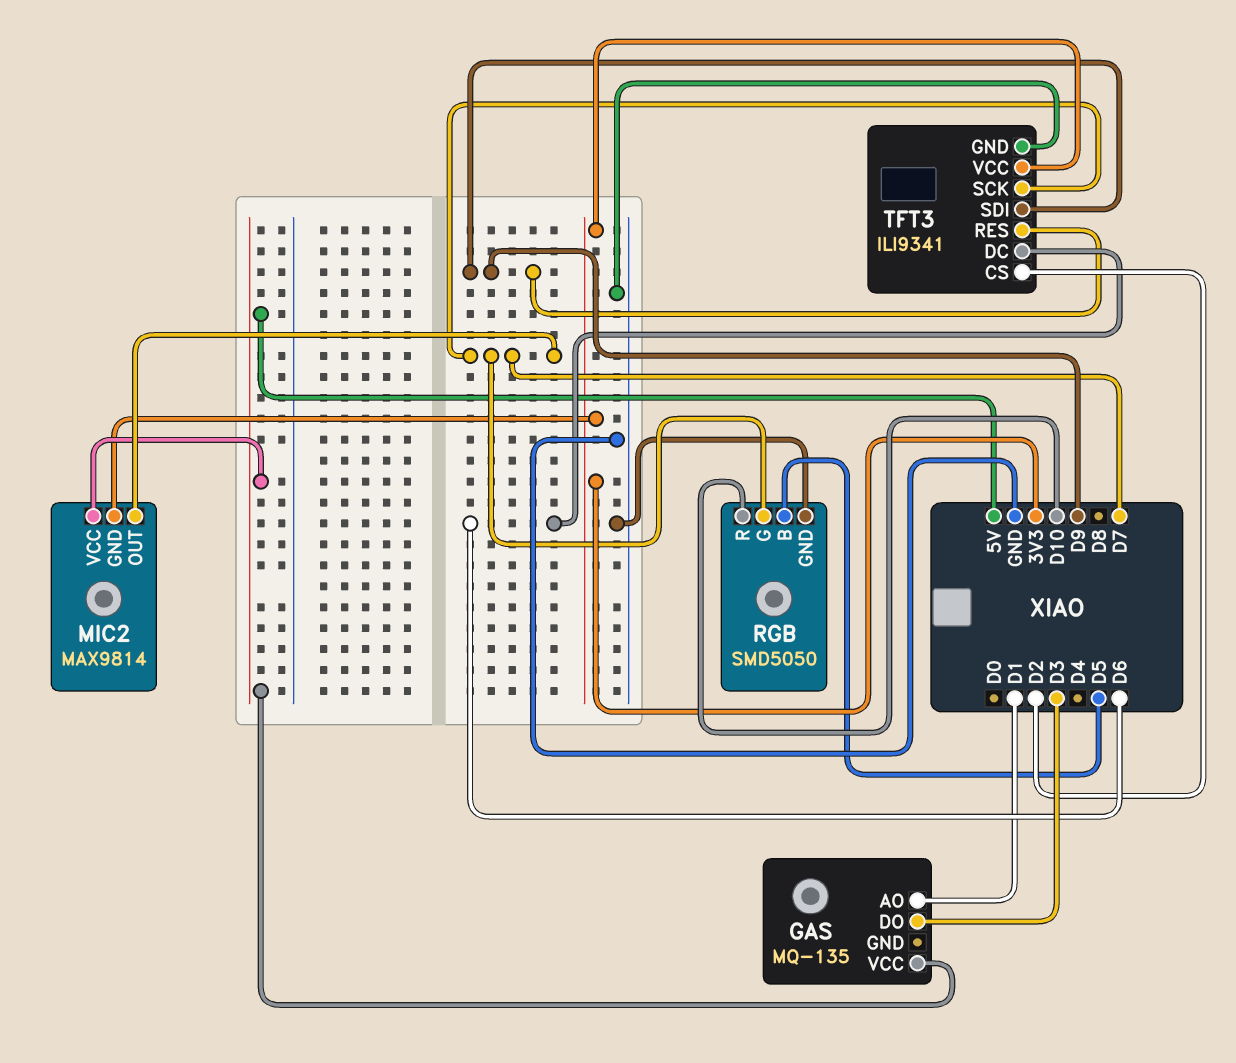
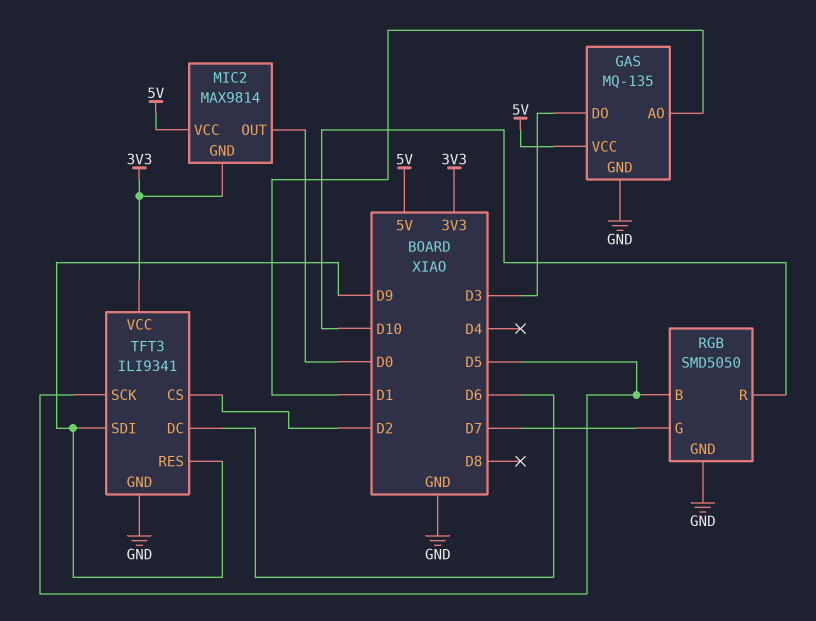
GAS pin GND: none -> GND
MIC2 pin OUT: D7 -> D0
TFT3 pin SCK: D7 -> D5

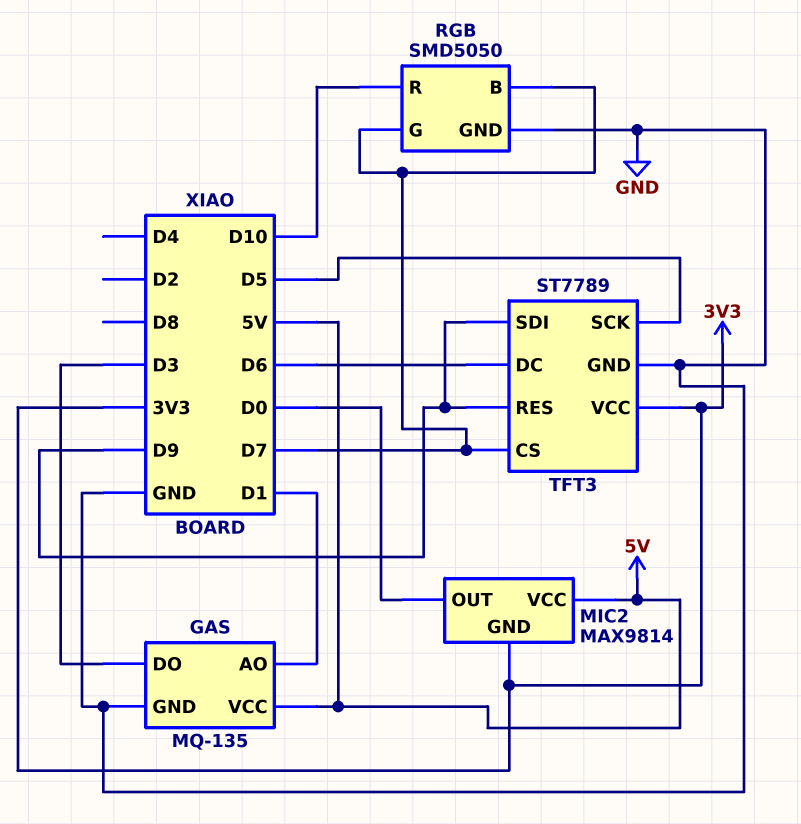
RGB pin B: D5 -> D7
TFT3: ILI9341 -> ST7789
TFT3 pin CS: D2 -> D7

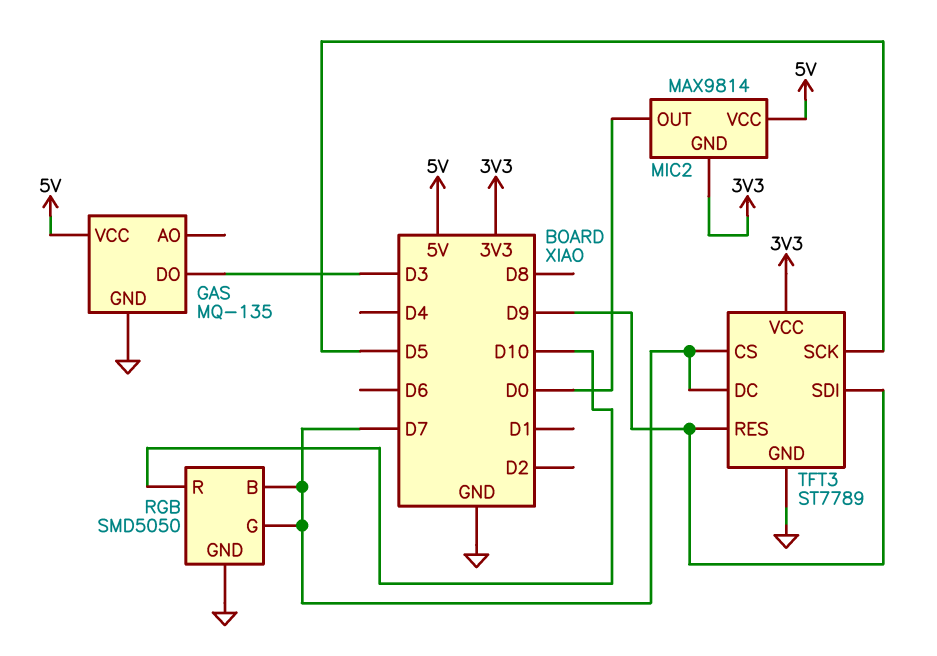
GAS pin AO: D1 -> none
TFT3 pin DC: D6 -> D7

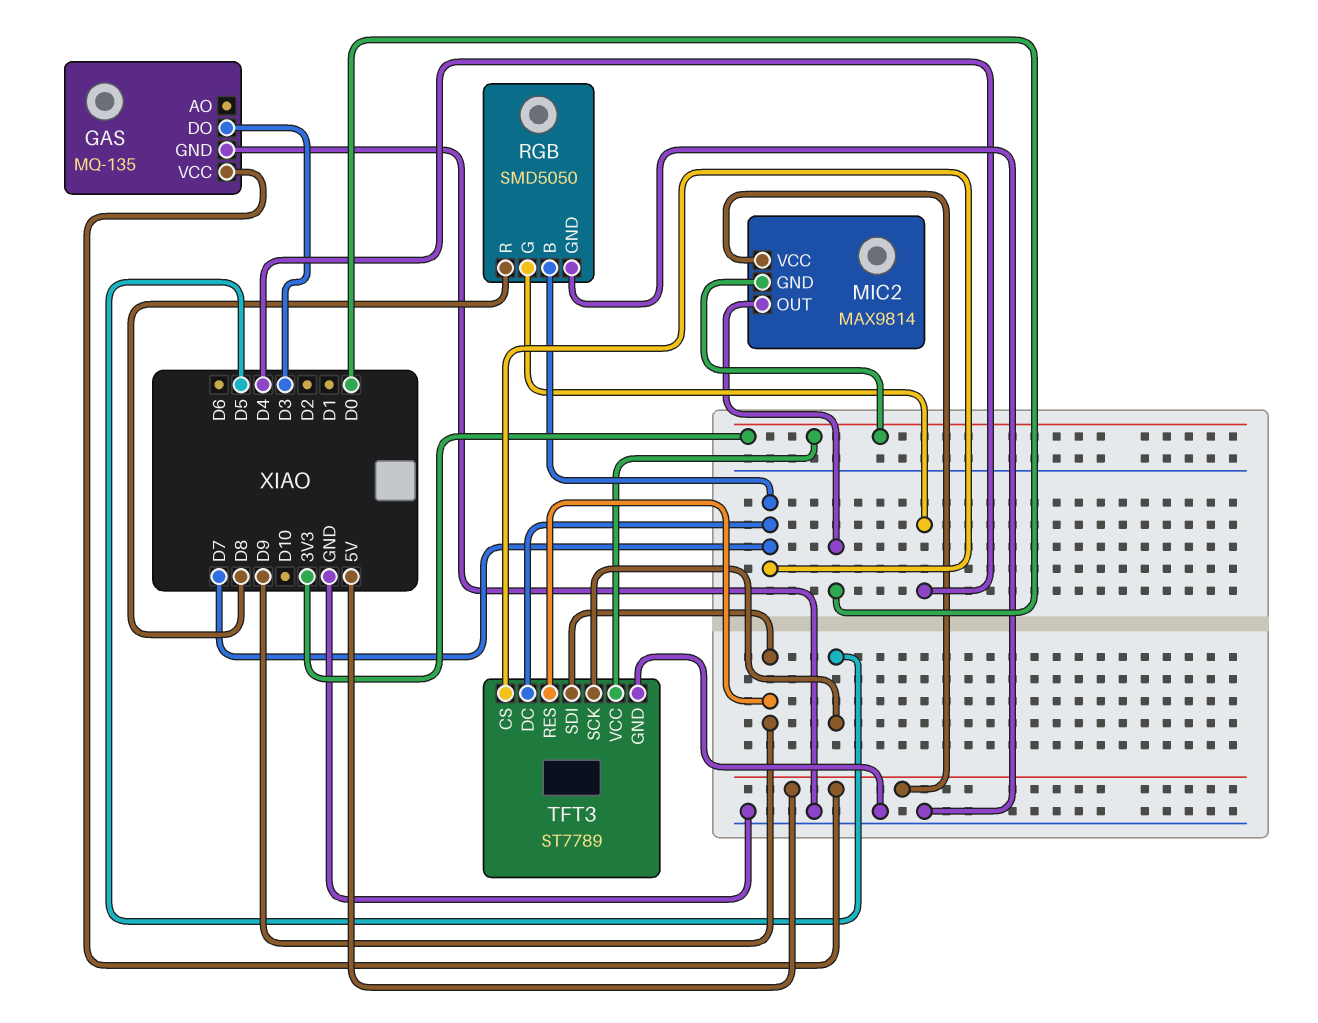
RGB pin G: D7 -> D4
RGB pin R: D10 -> D8

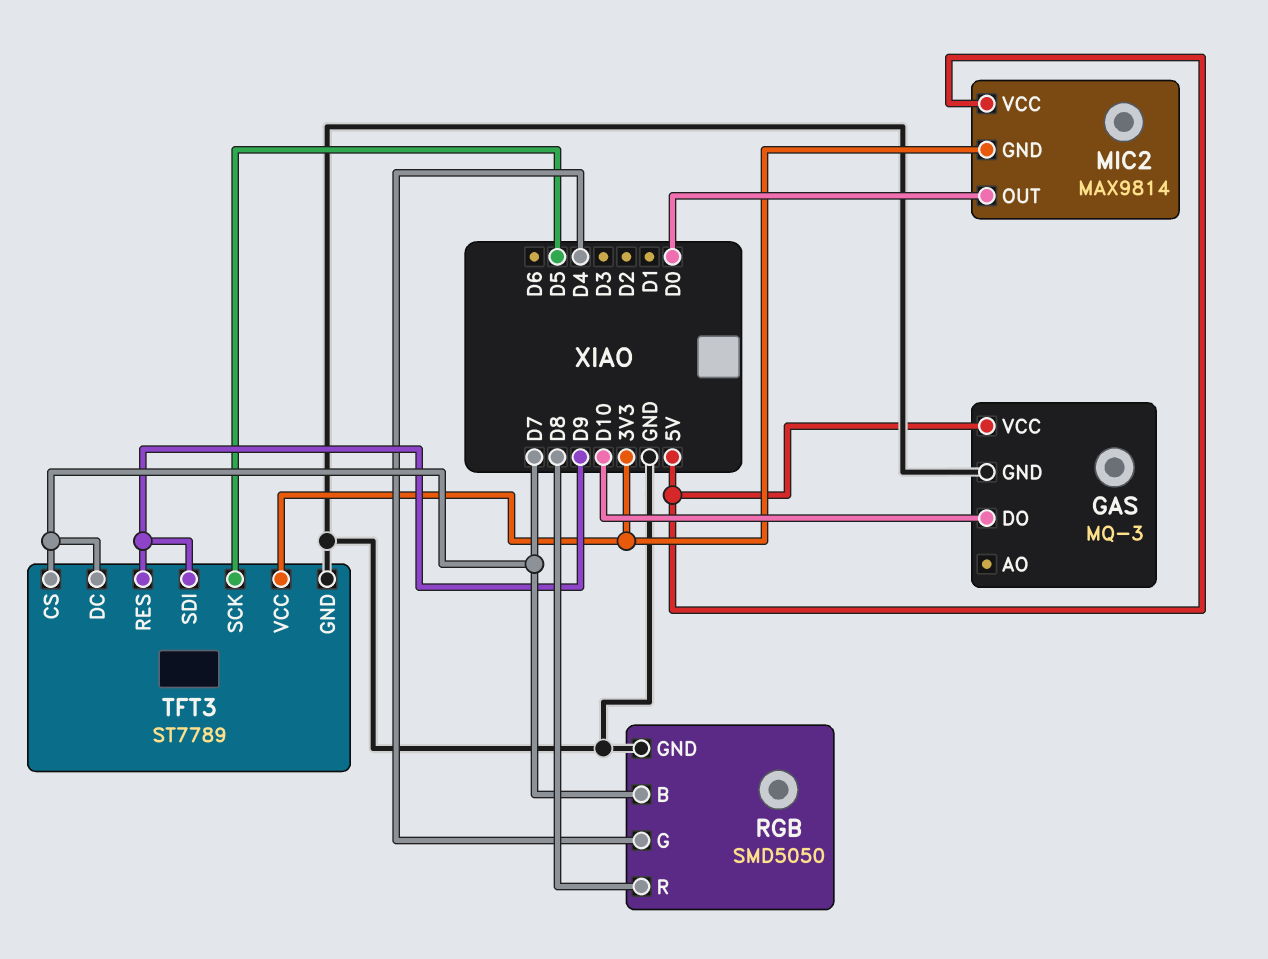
GAS: MQ-135 -> MQ-3
GAS pin DO: D3 -> D10

